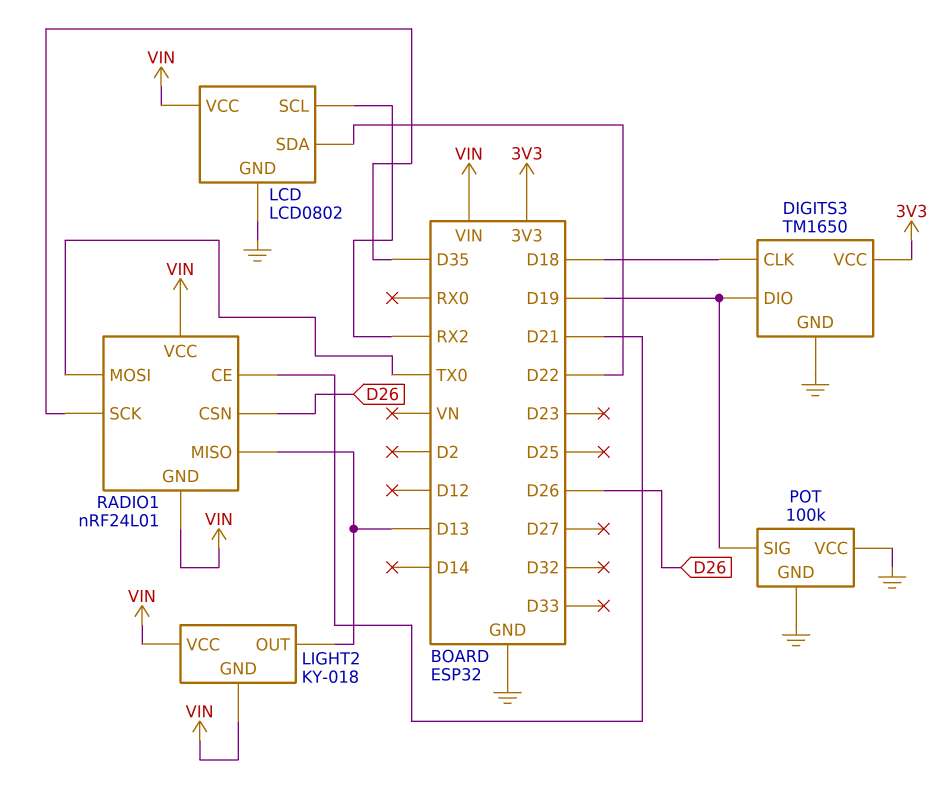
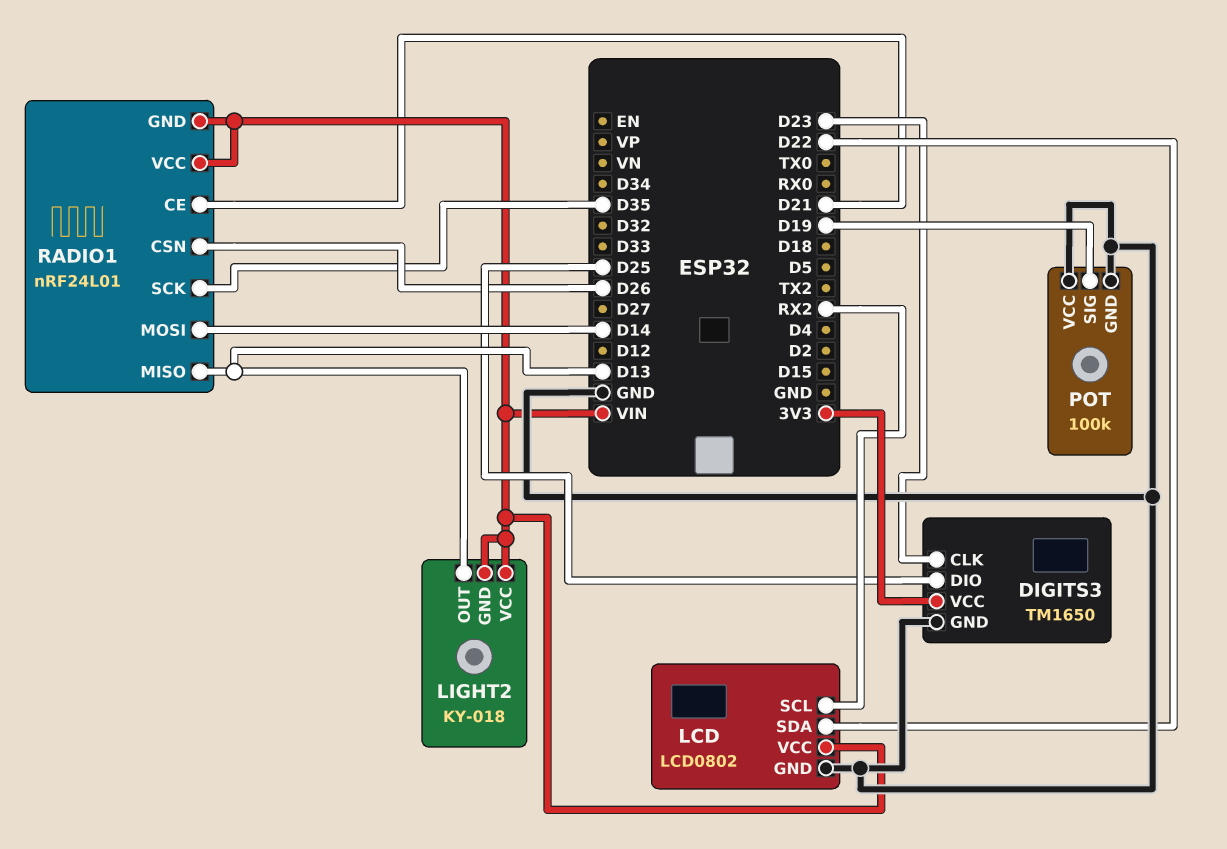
DIGITS3 pin CLK: D18 -> D23
DIGITS3 pin DIO: D19 -> D25
RADIO1 pin MOSI: TX0 -> D14

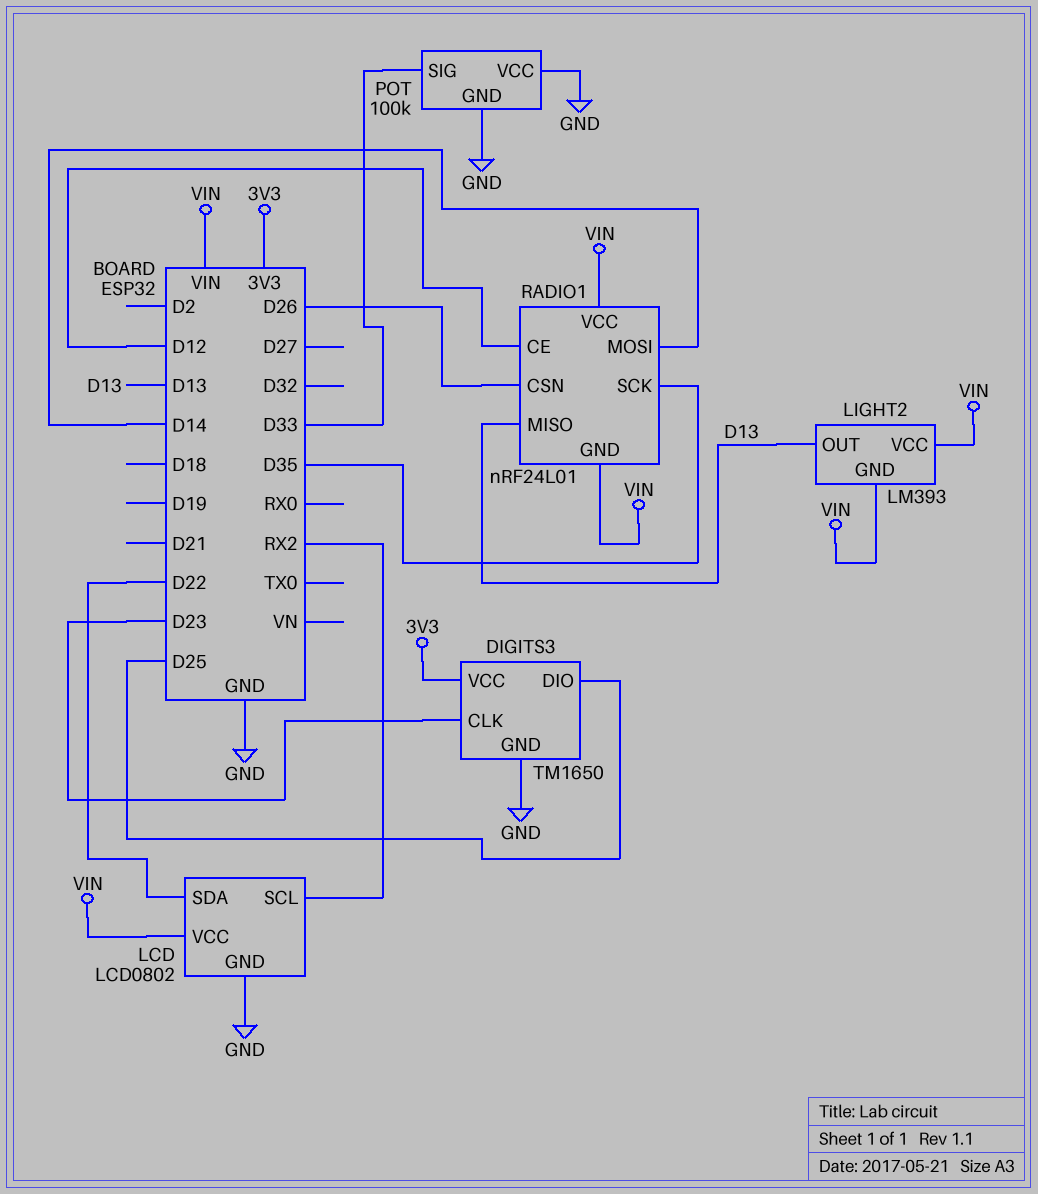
LIGHT2: KY-018 -> LM393
POT pin SIG: D19 -> D33
RADIO1 pin CE: D21 -> D12

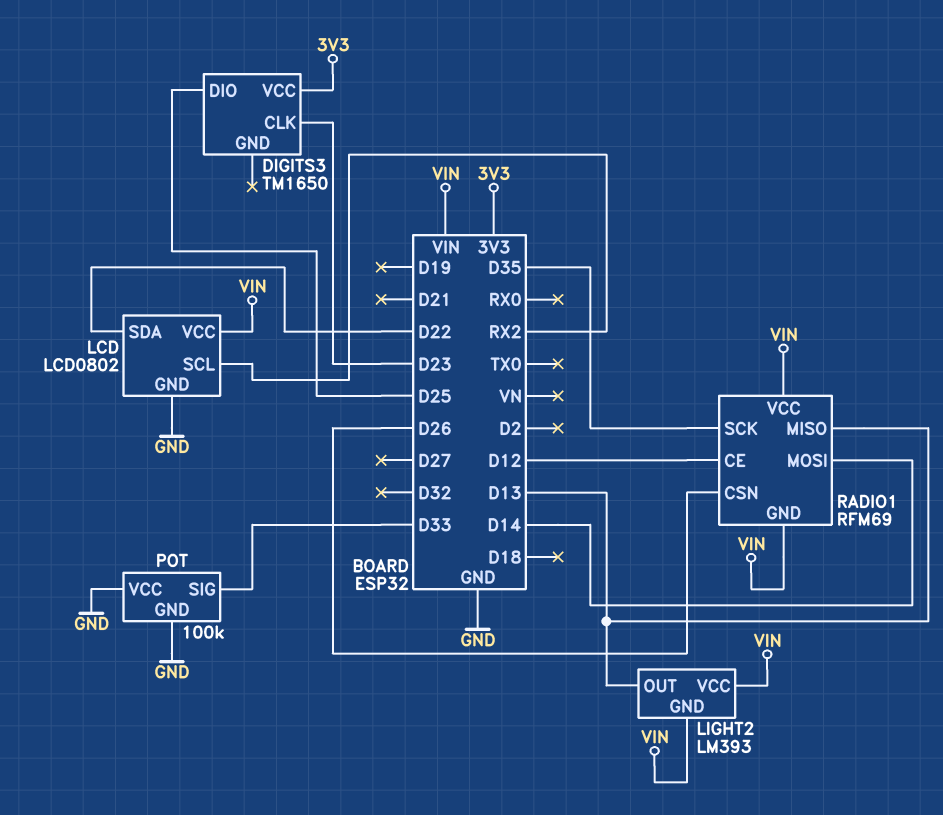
DIGITS3 pin GND: GND -> none
RADIO1: nRF24L01 -> RFM69

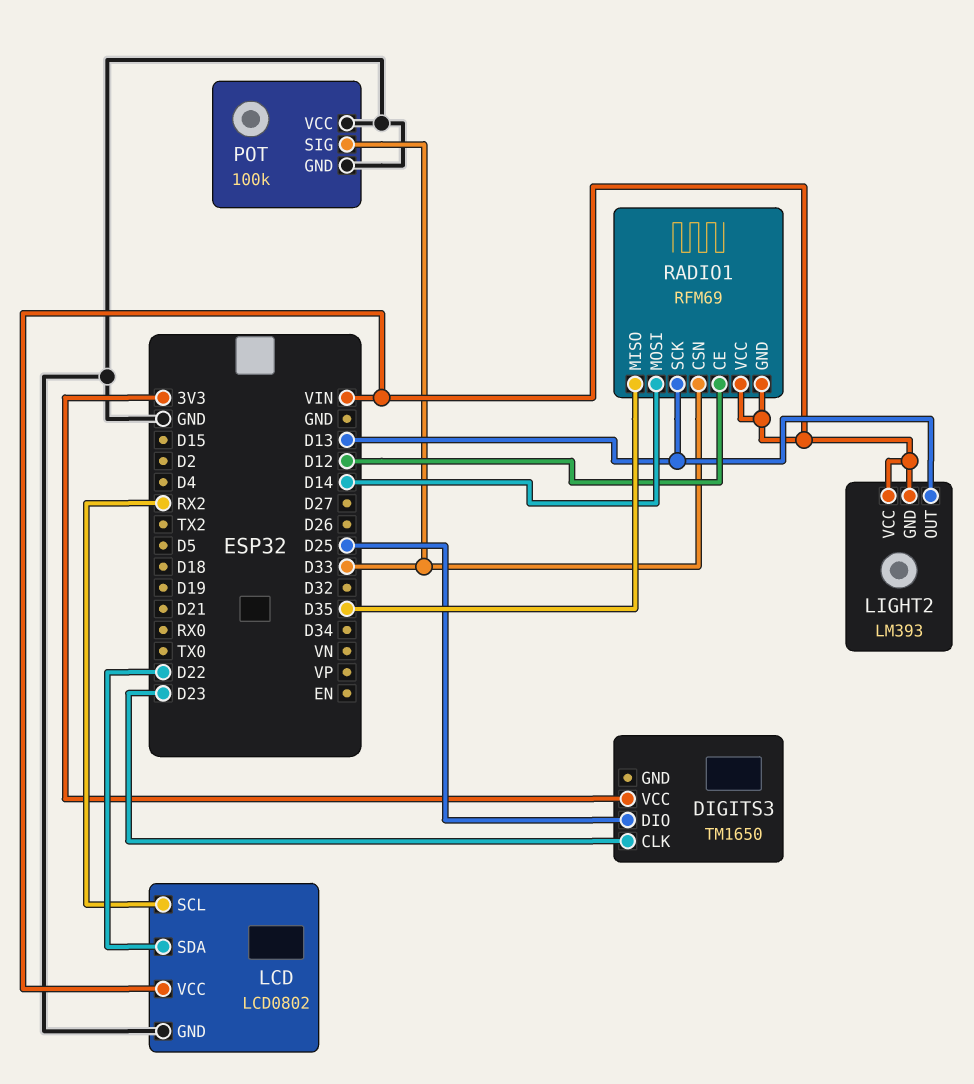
RADIO1 pin CSN: D26 -> D33
RADIO1 pin MISO: D13 -> D35
RADIO1 pin SCK: D35 -> D13

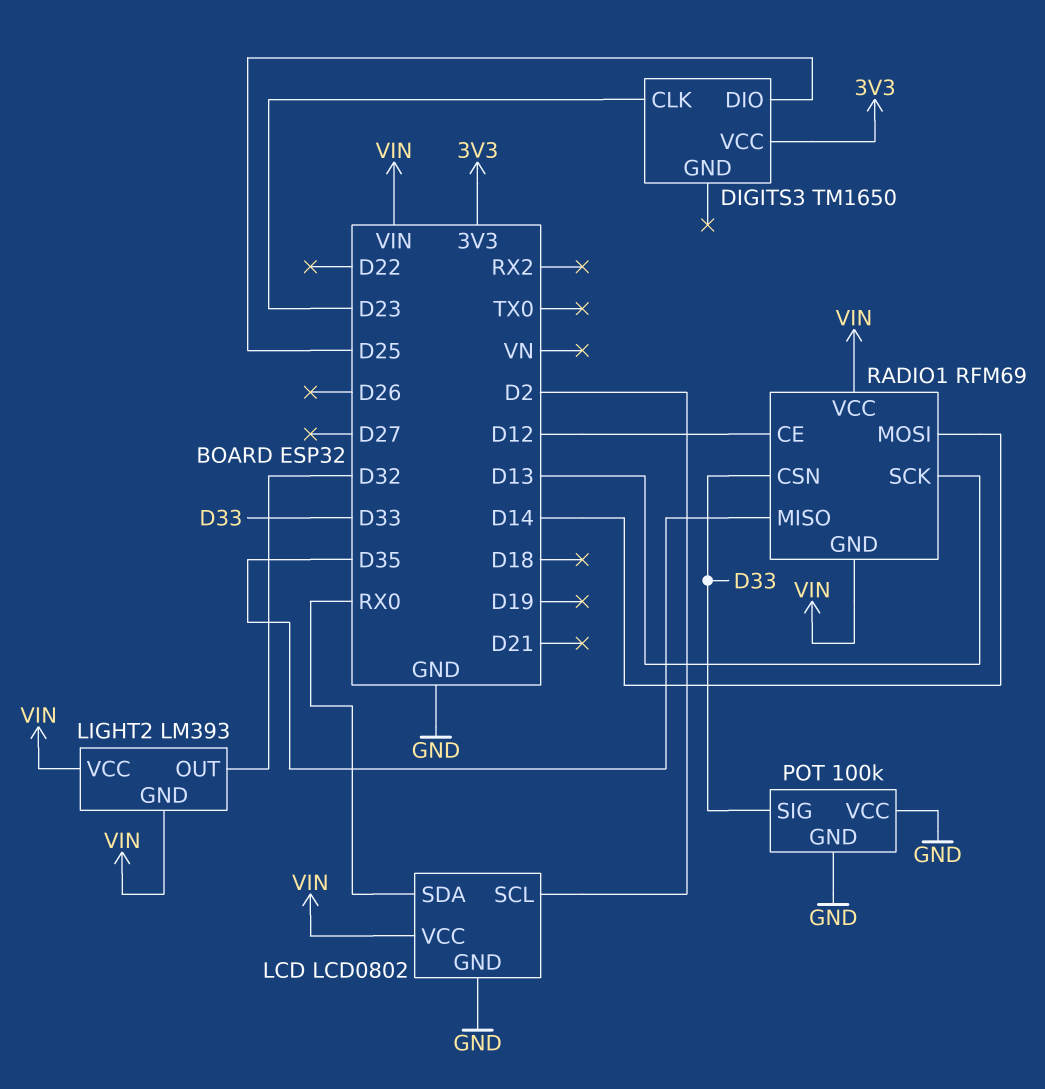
LCD pin SCL: RX2 -> D2
LCD pin SDA: D22 -> RX0
LIGHT2 pin OUT: D13 -> D32

